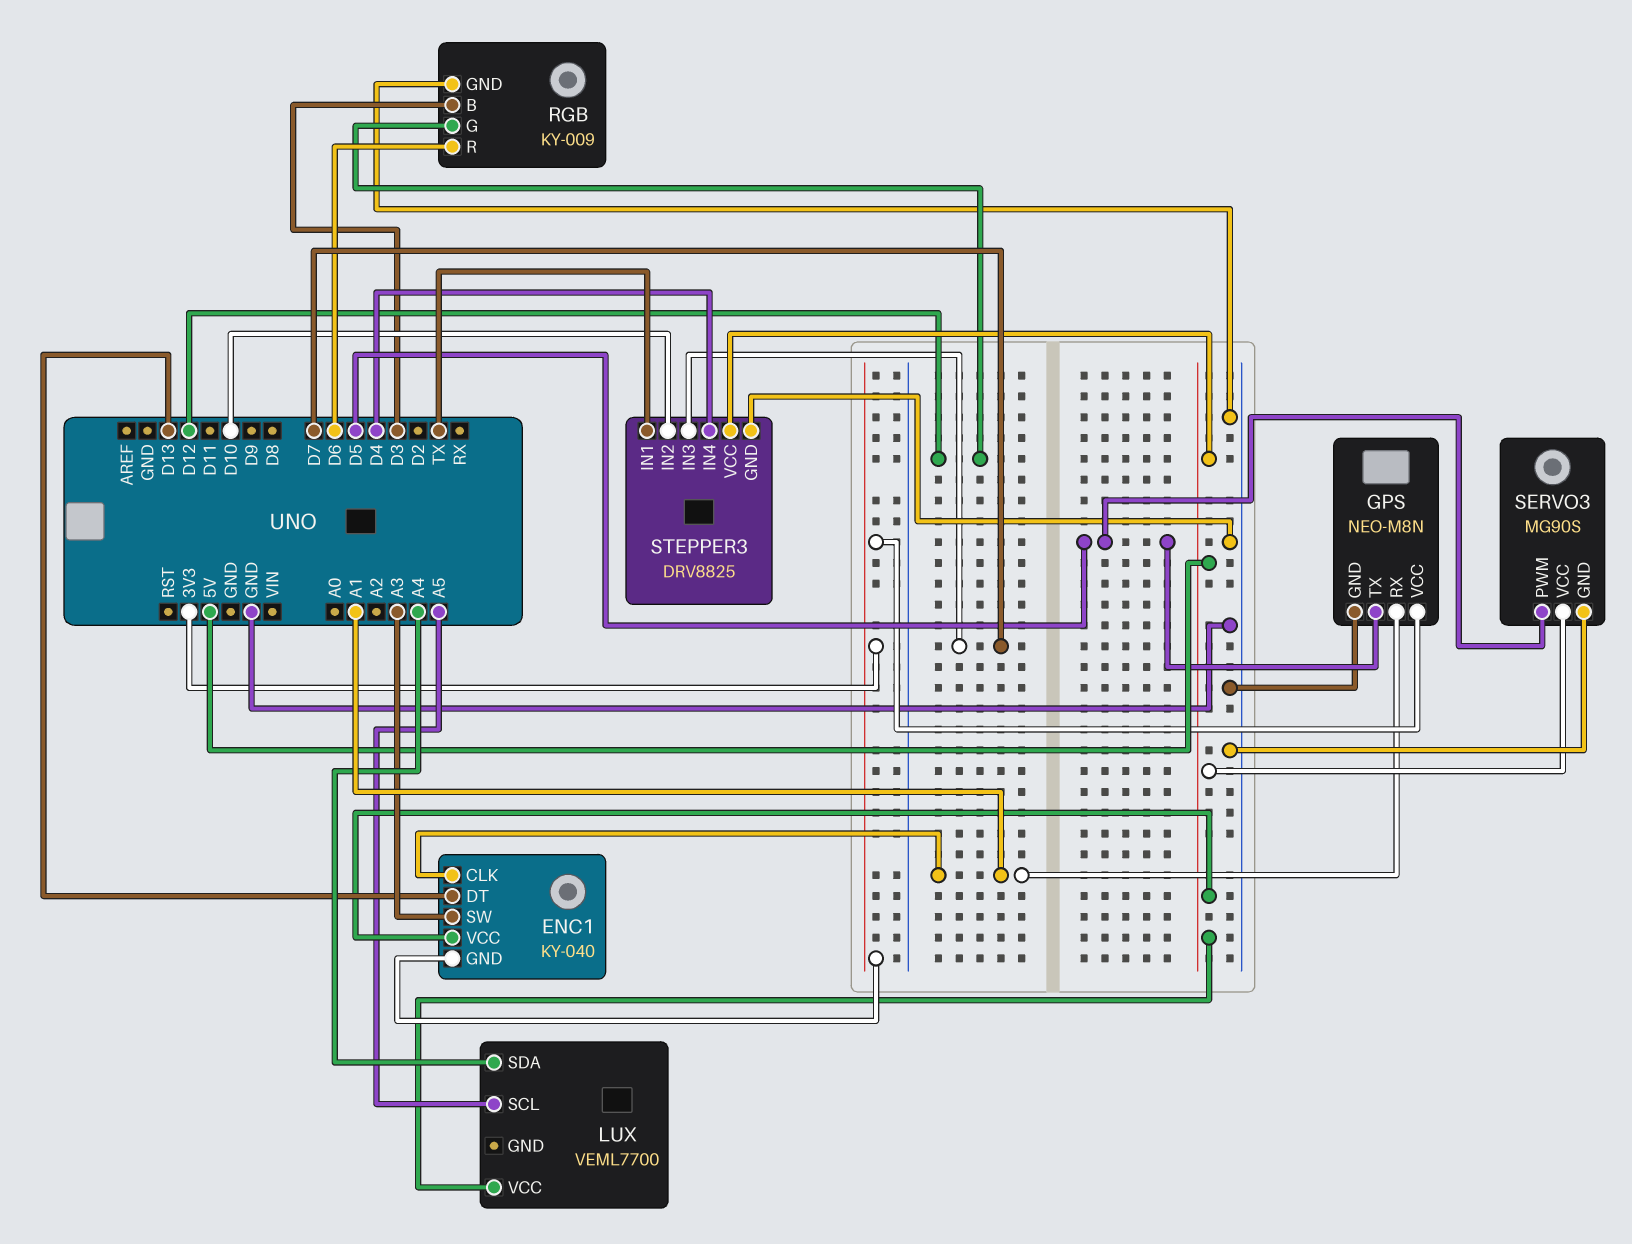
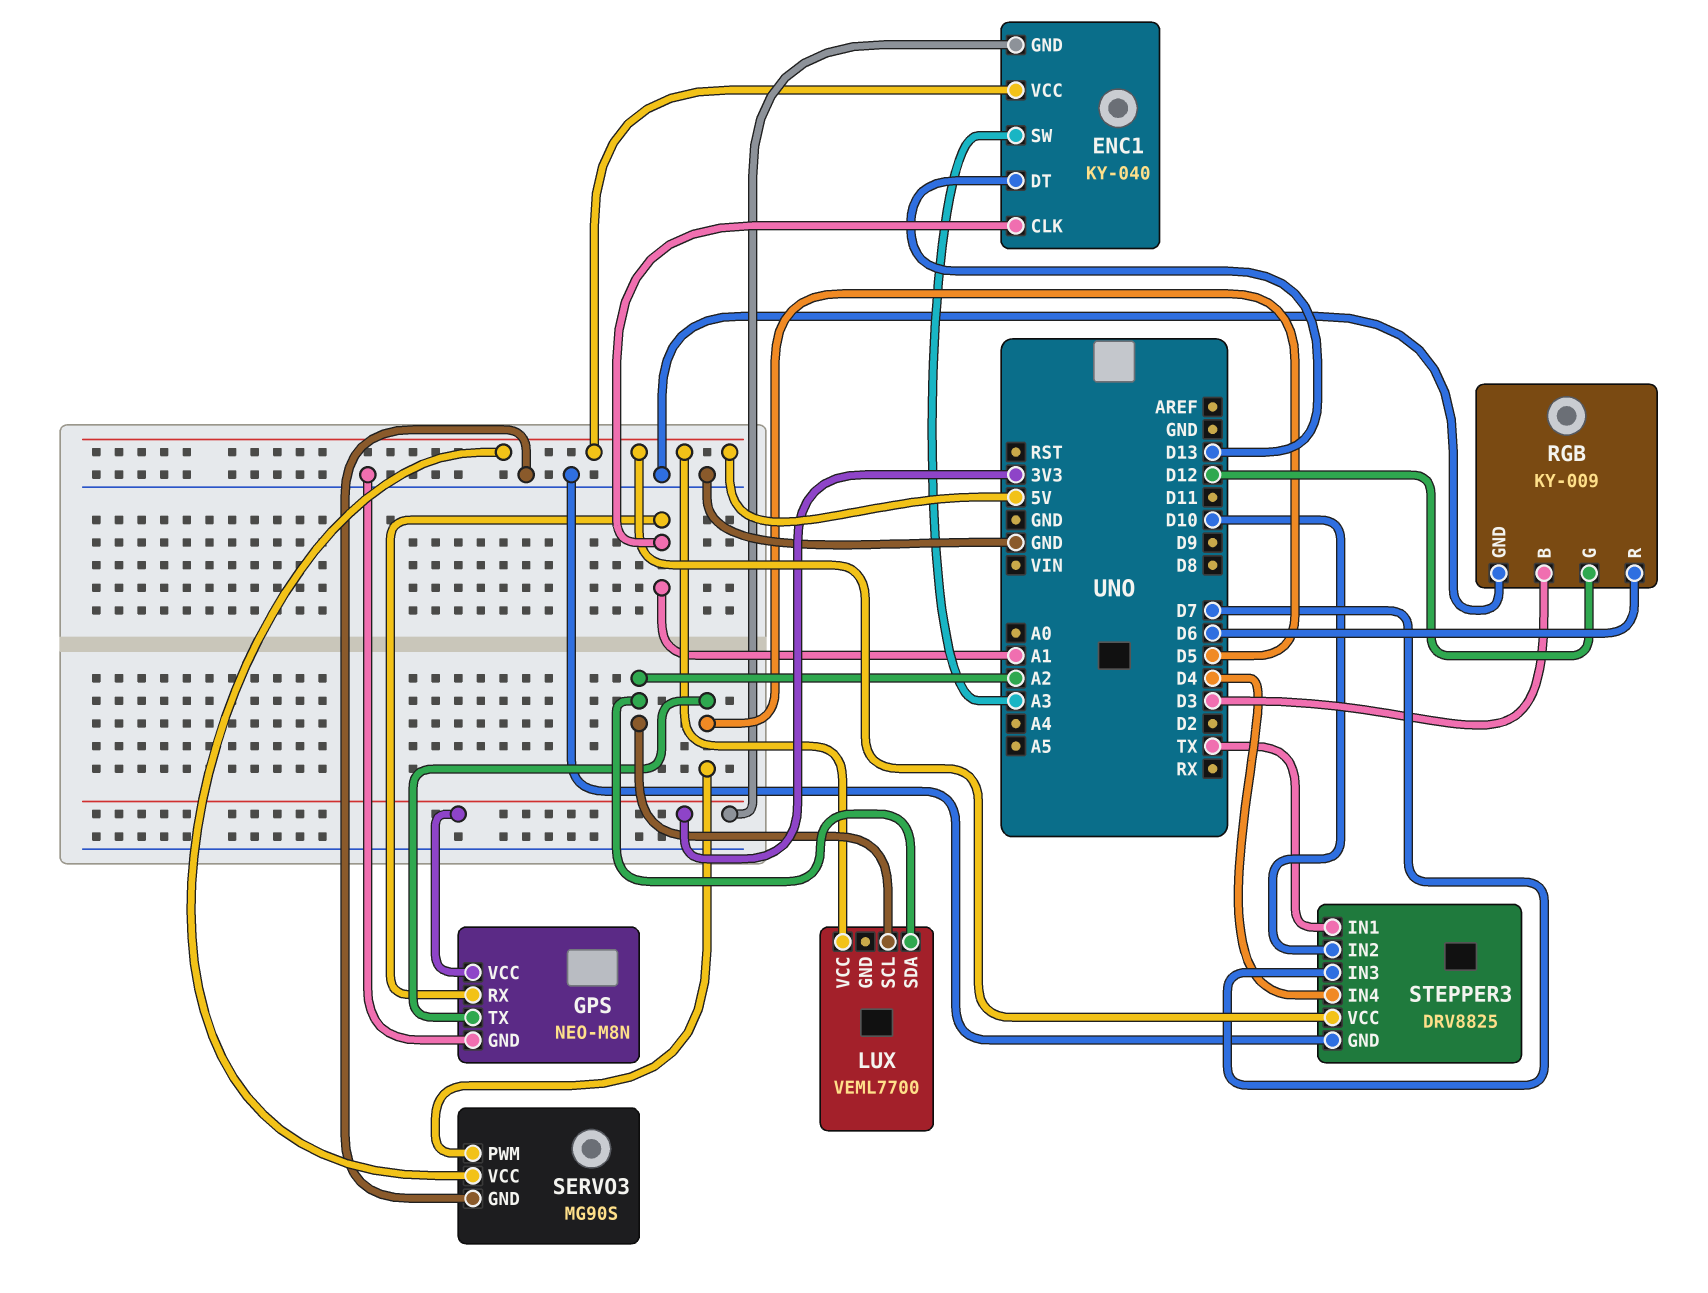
LUX pin SCL: A5 -> A2
LUX pin SDA: A4 -> A2

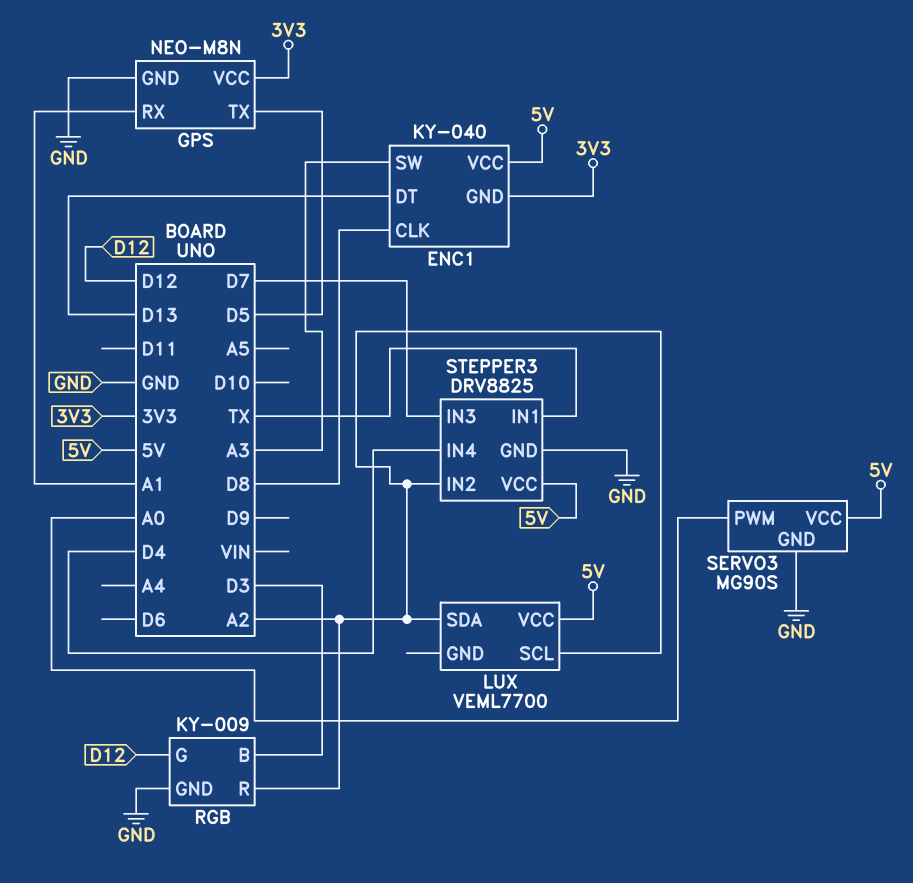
ENC1 pin CLK: A1 -> D8
RGB pin R: D6 -> A2
SERVO3 pin PWM: D5 -> A0
STEPPER3 pin IN2: D10 -> A2

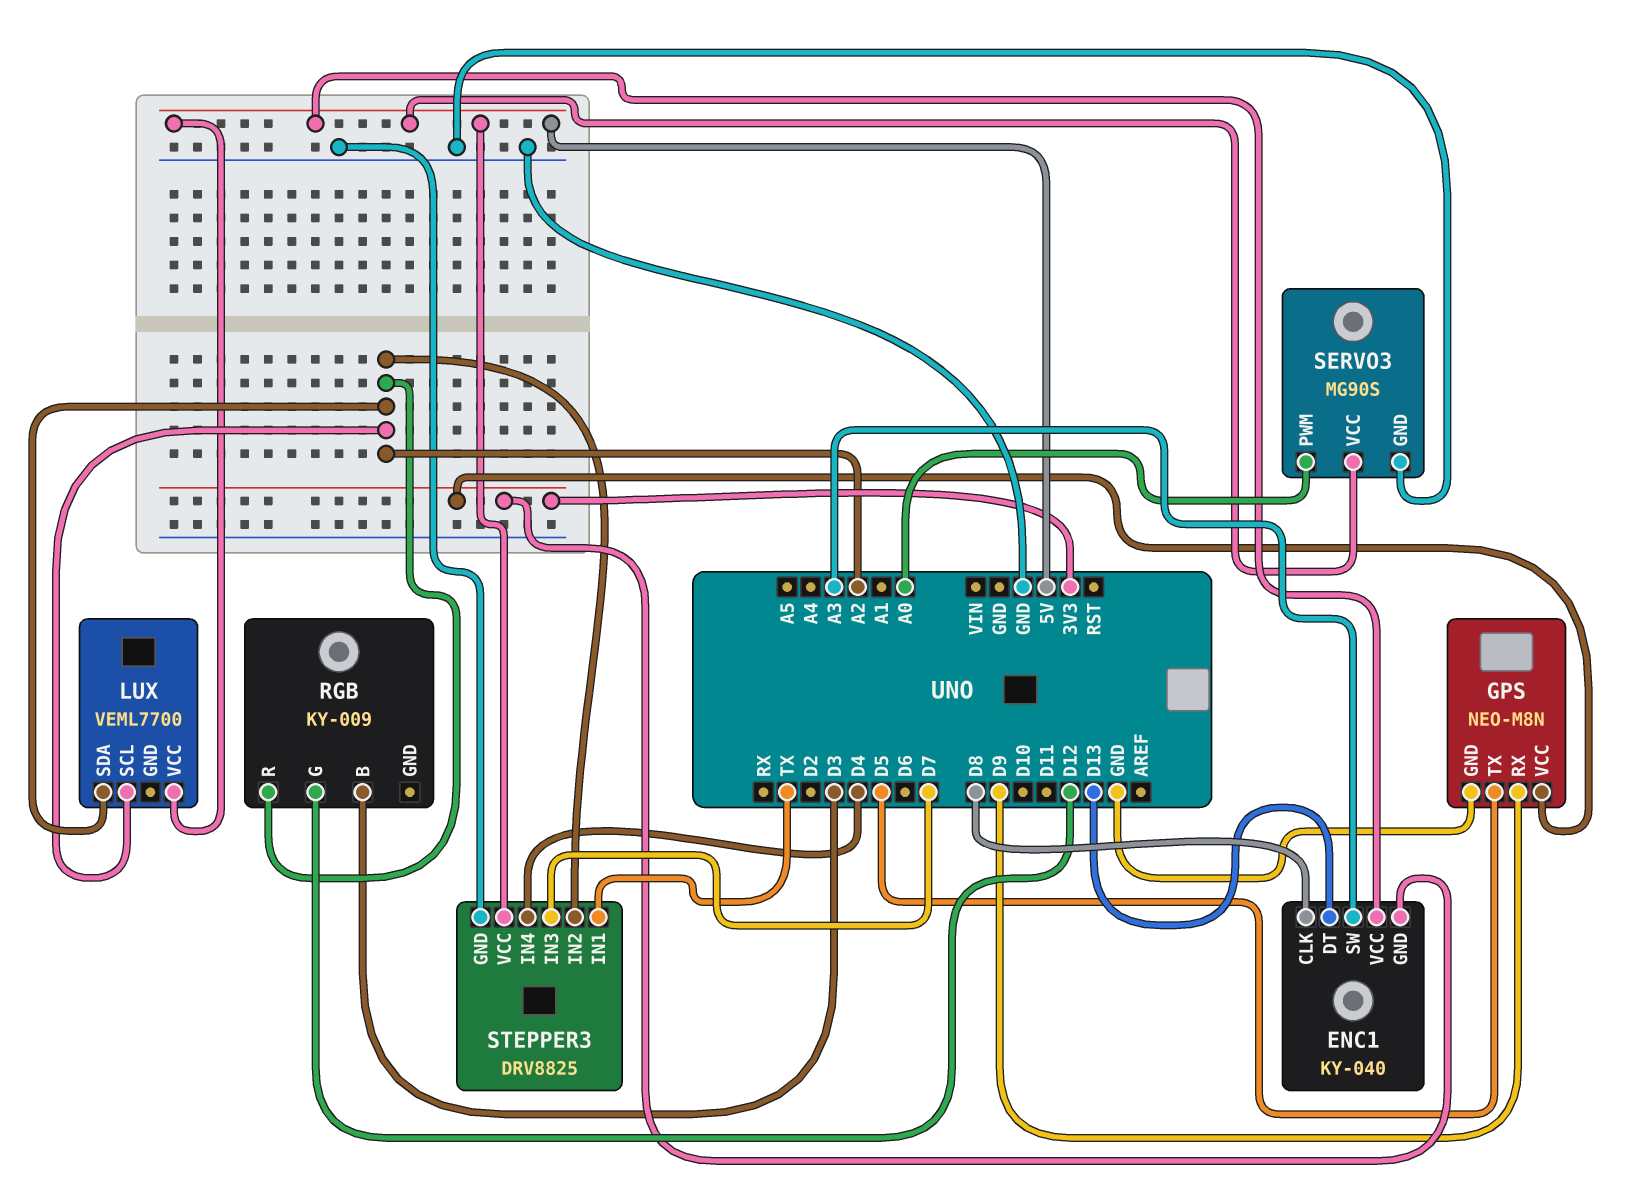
GPS pin RX: A1 -> D9
RGB pin GND: GND -> none

